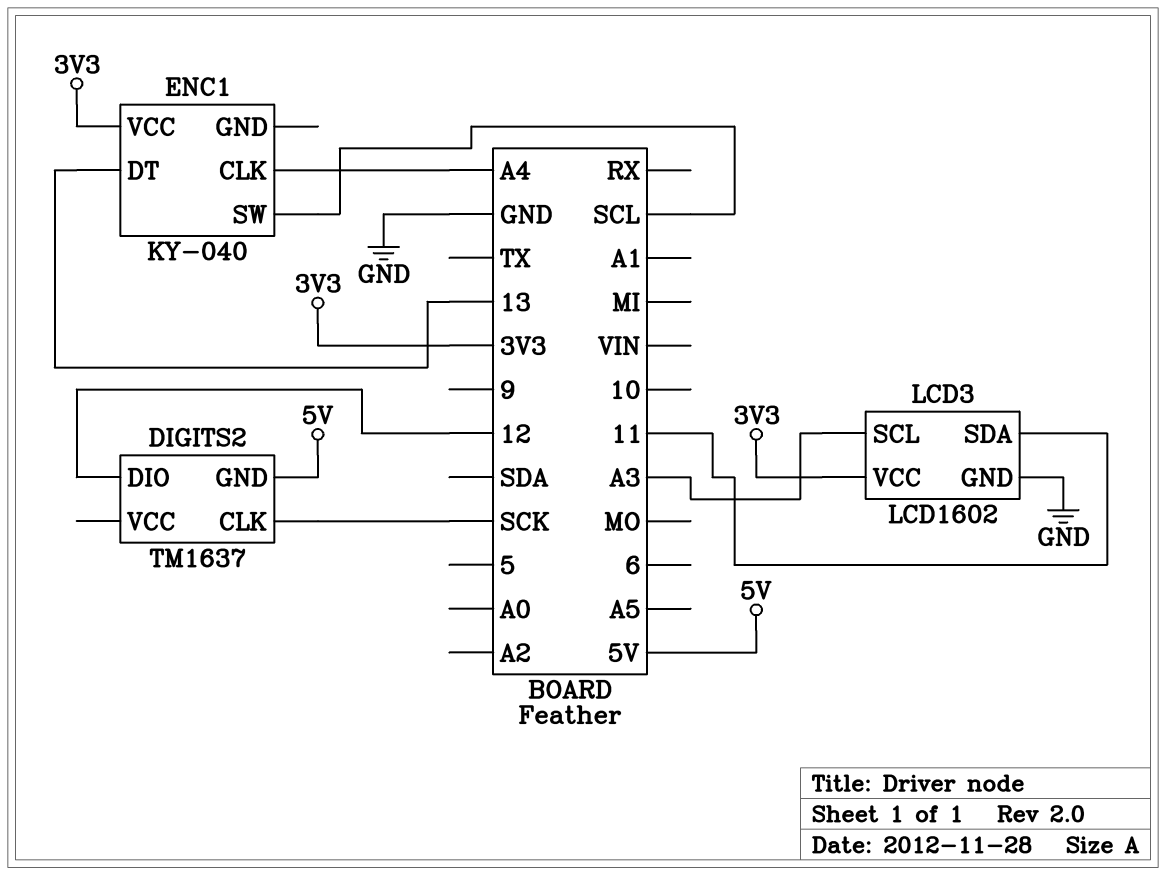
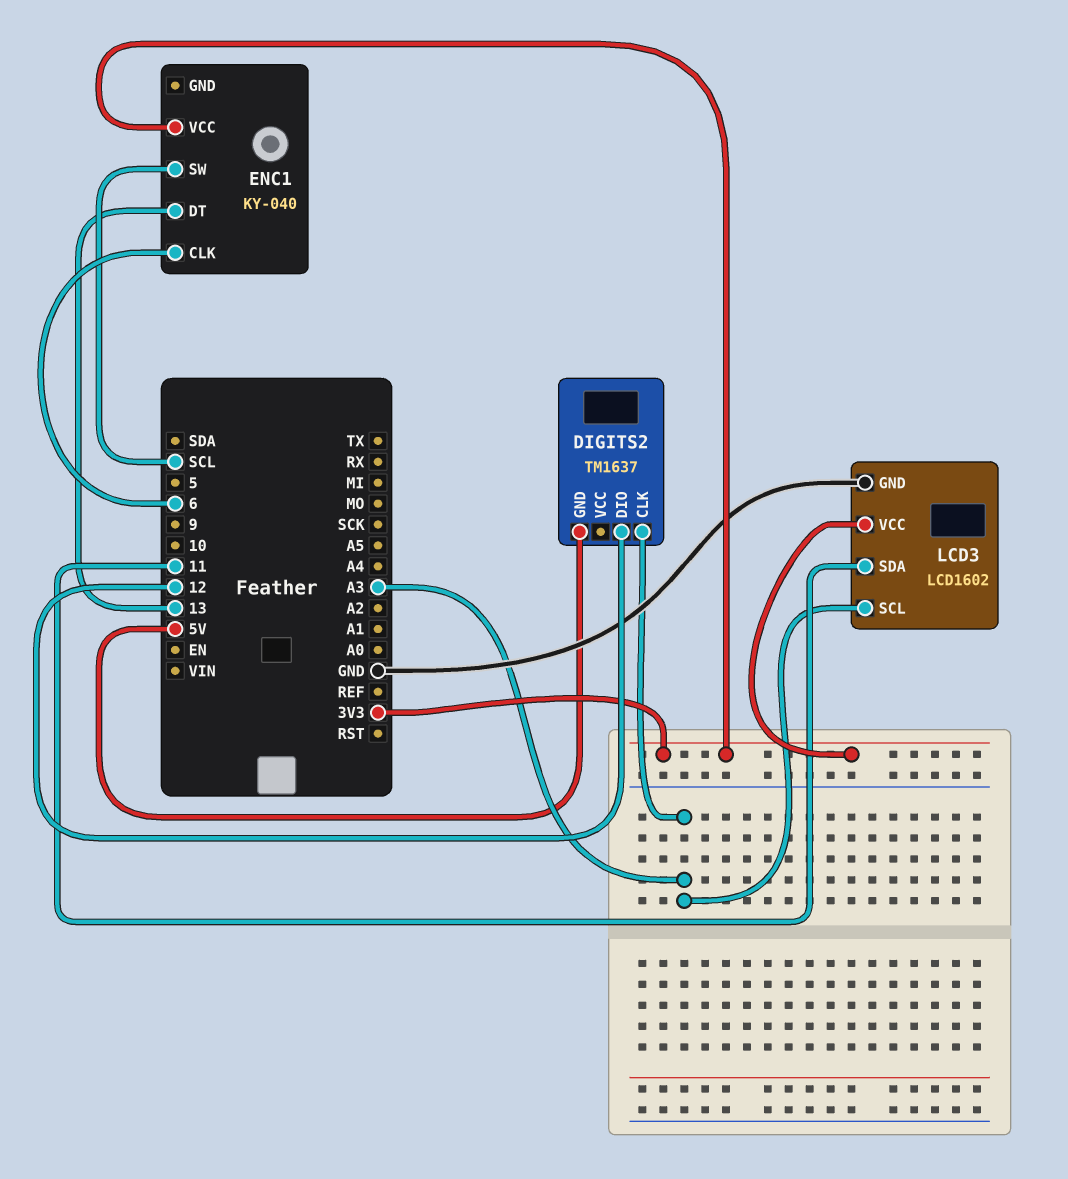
DIGITS2 pin CLK: SCK -> A3
ENC1 pin CLK: A4 -> 6

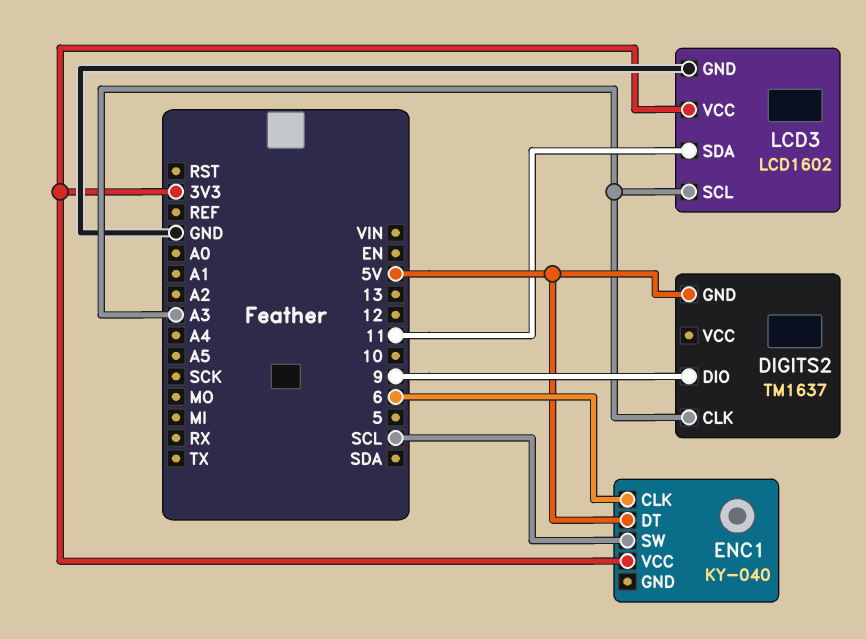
DIGITS2 pin DIO: 12 -> 9
ENC1 pin DT: 13 -> 5V

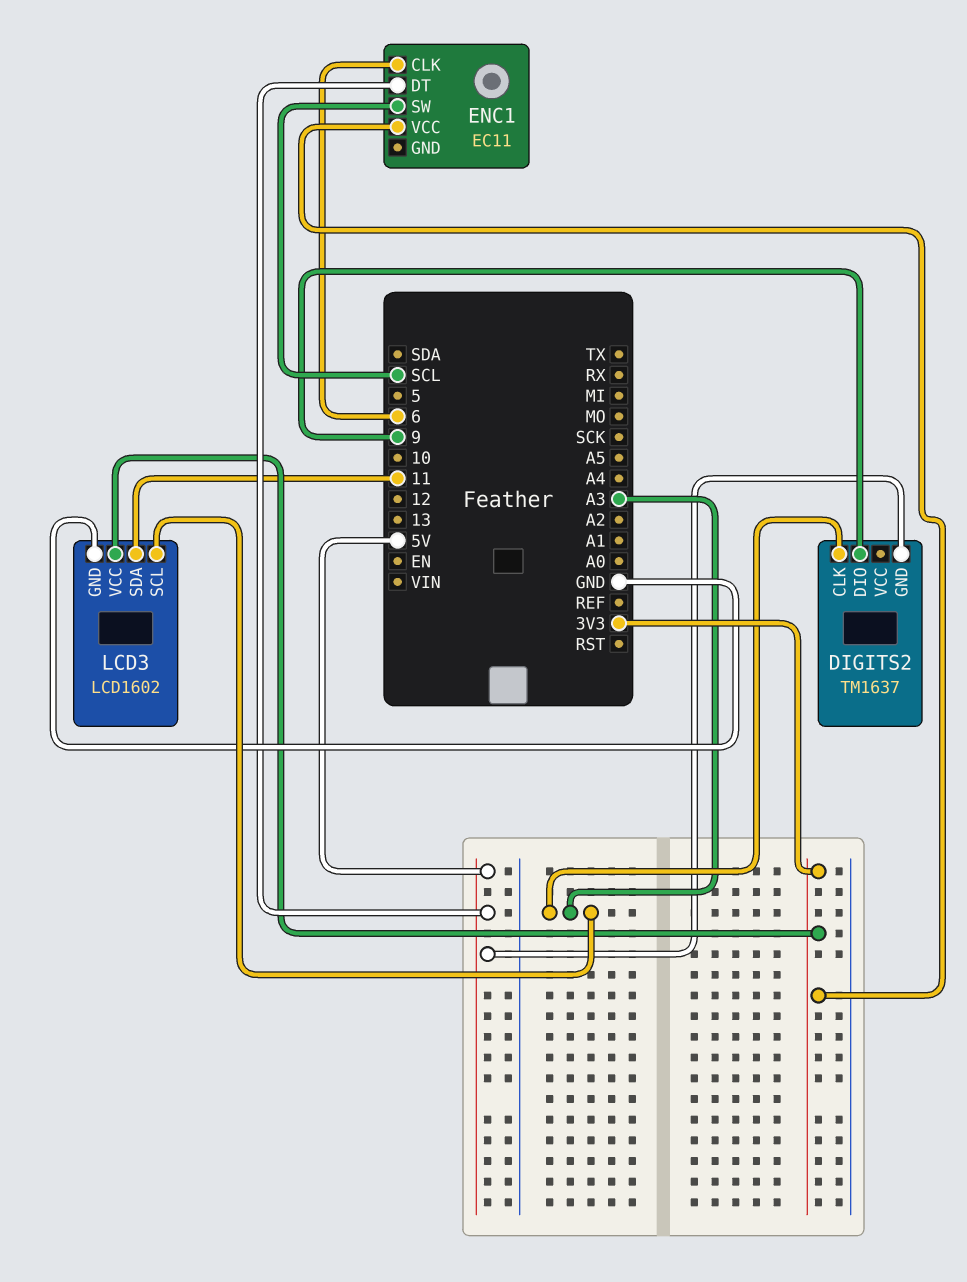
ENC1: KY-040 -> EC11

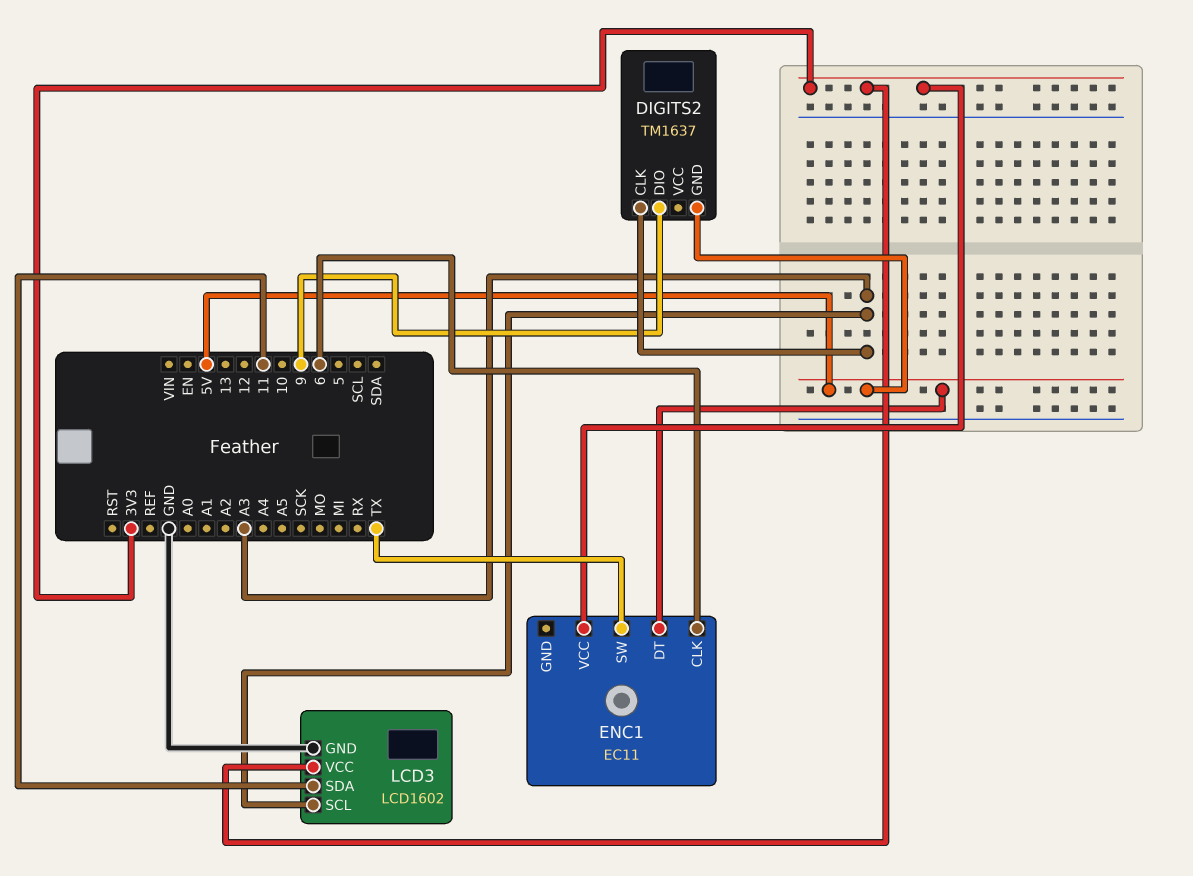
ENC1 pin SW: SCL -> TX

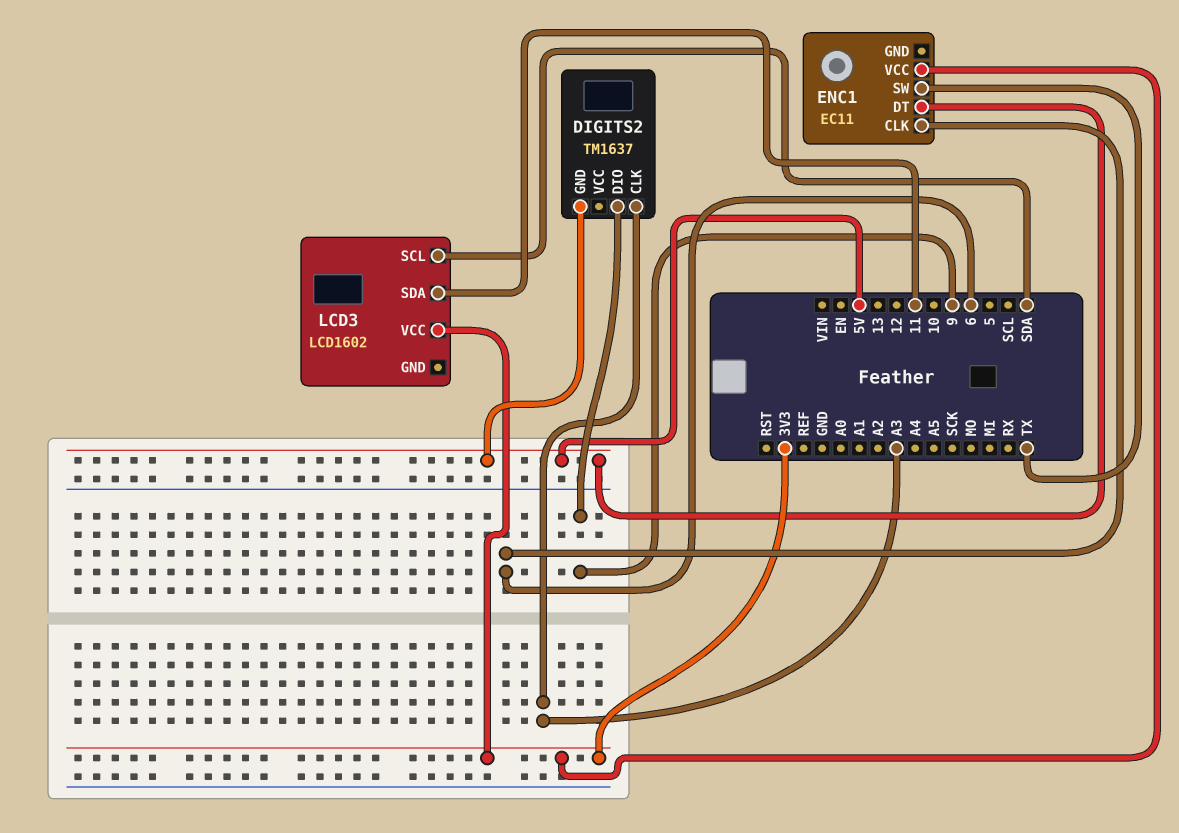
LCD3 pin GND: GND -> none
LCD3 pin SCL: A3 -> SDA

